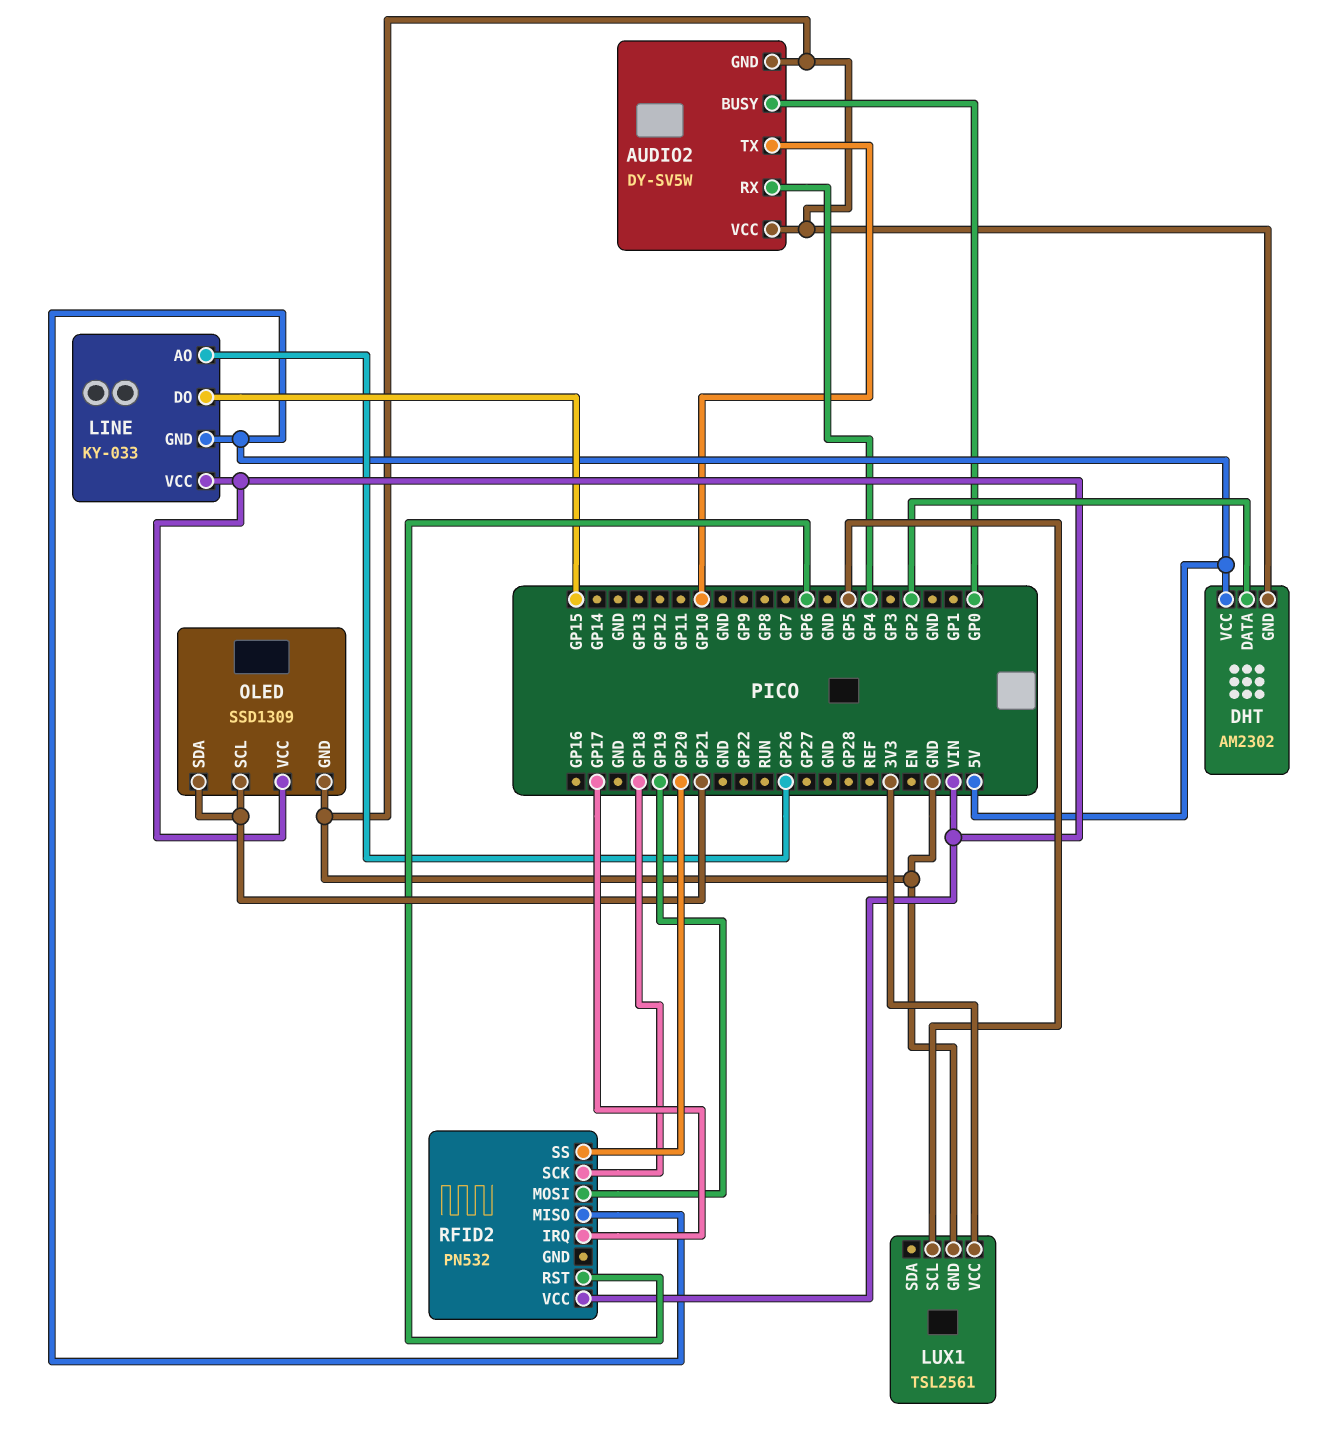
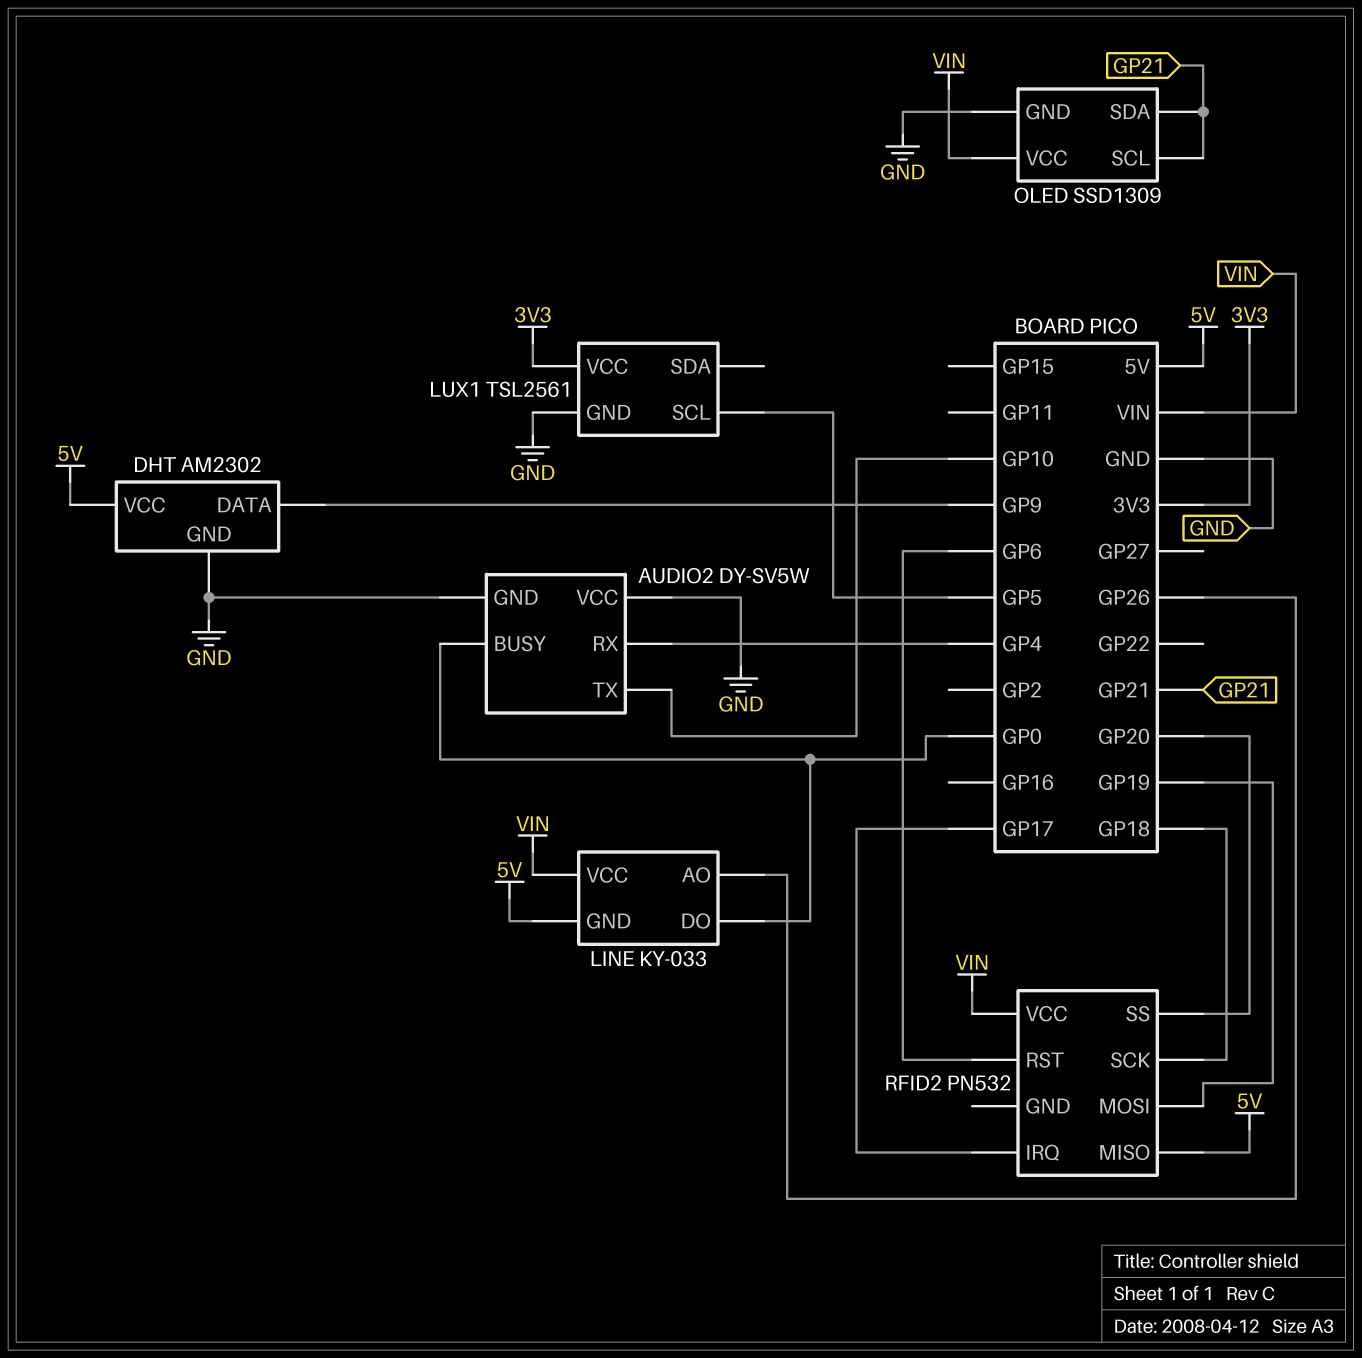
DHT pin DATA: GP2 -> GP9
LINE pin DO: GP15 -> GP0

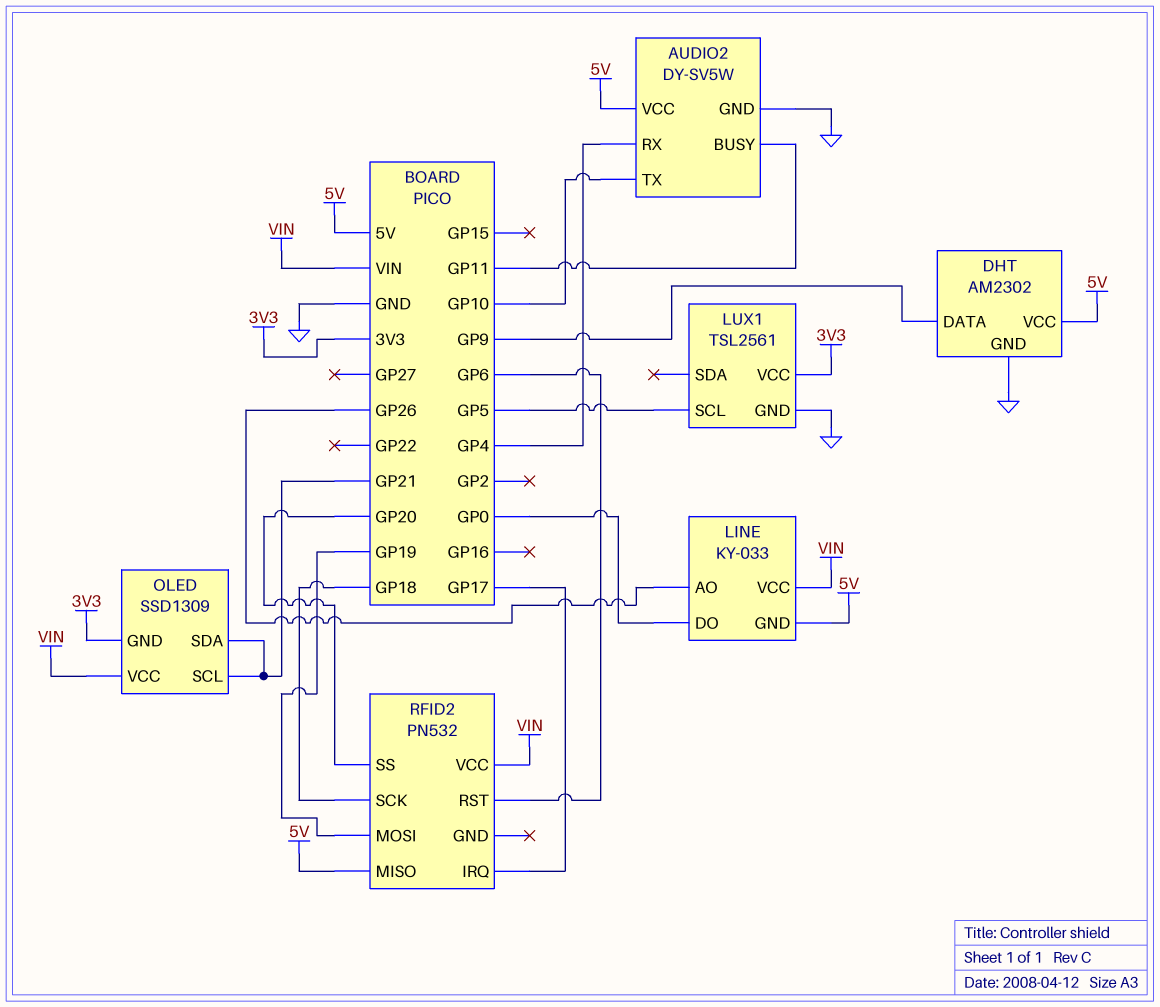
AUDIO2 pin BUSY: GP0 -> GP11
AUDIO2 pin VCC: GND -> 5V
OLED pin GND: GND -> 3V3

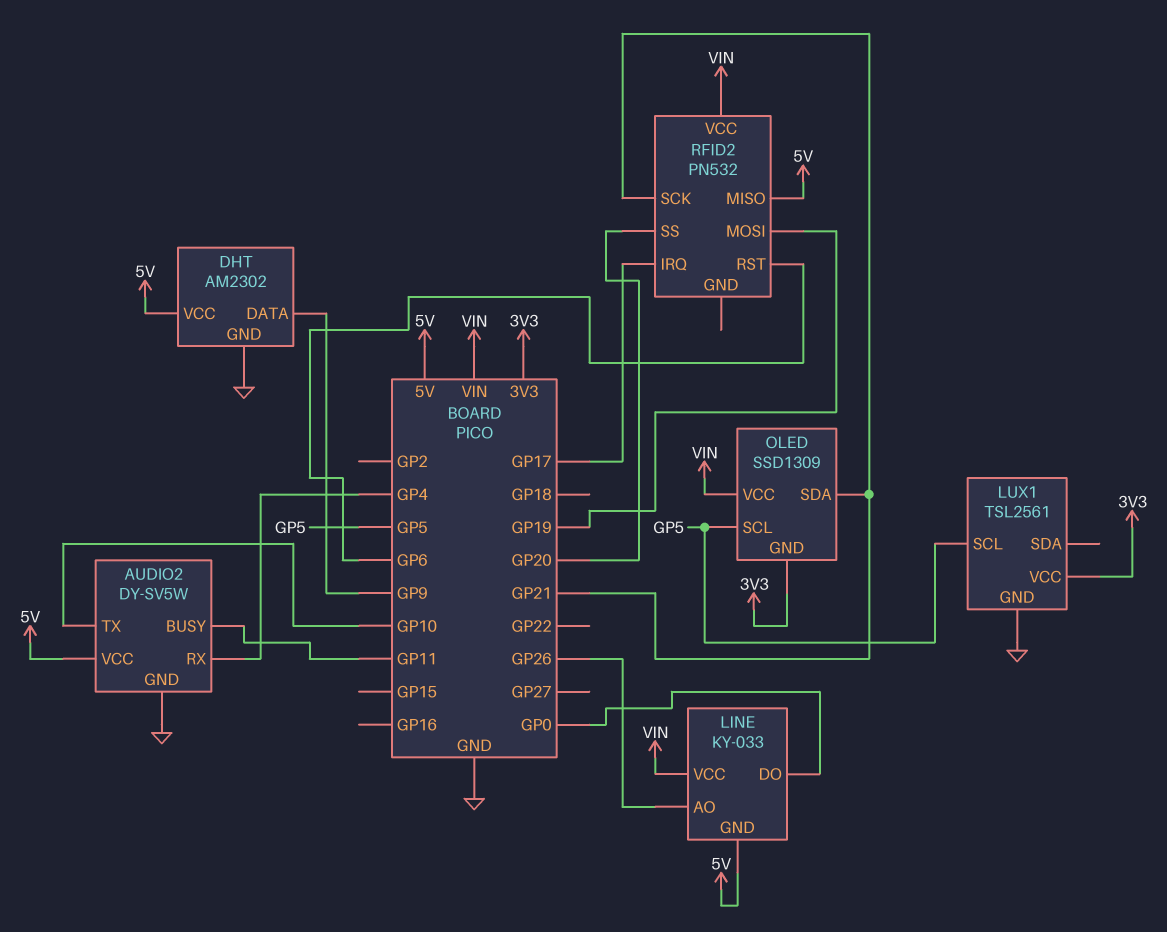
OLED pin SCL: GP21 -> GP5
RFID2 pin SCK: GP18 -> GP21

